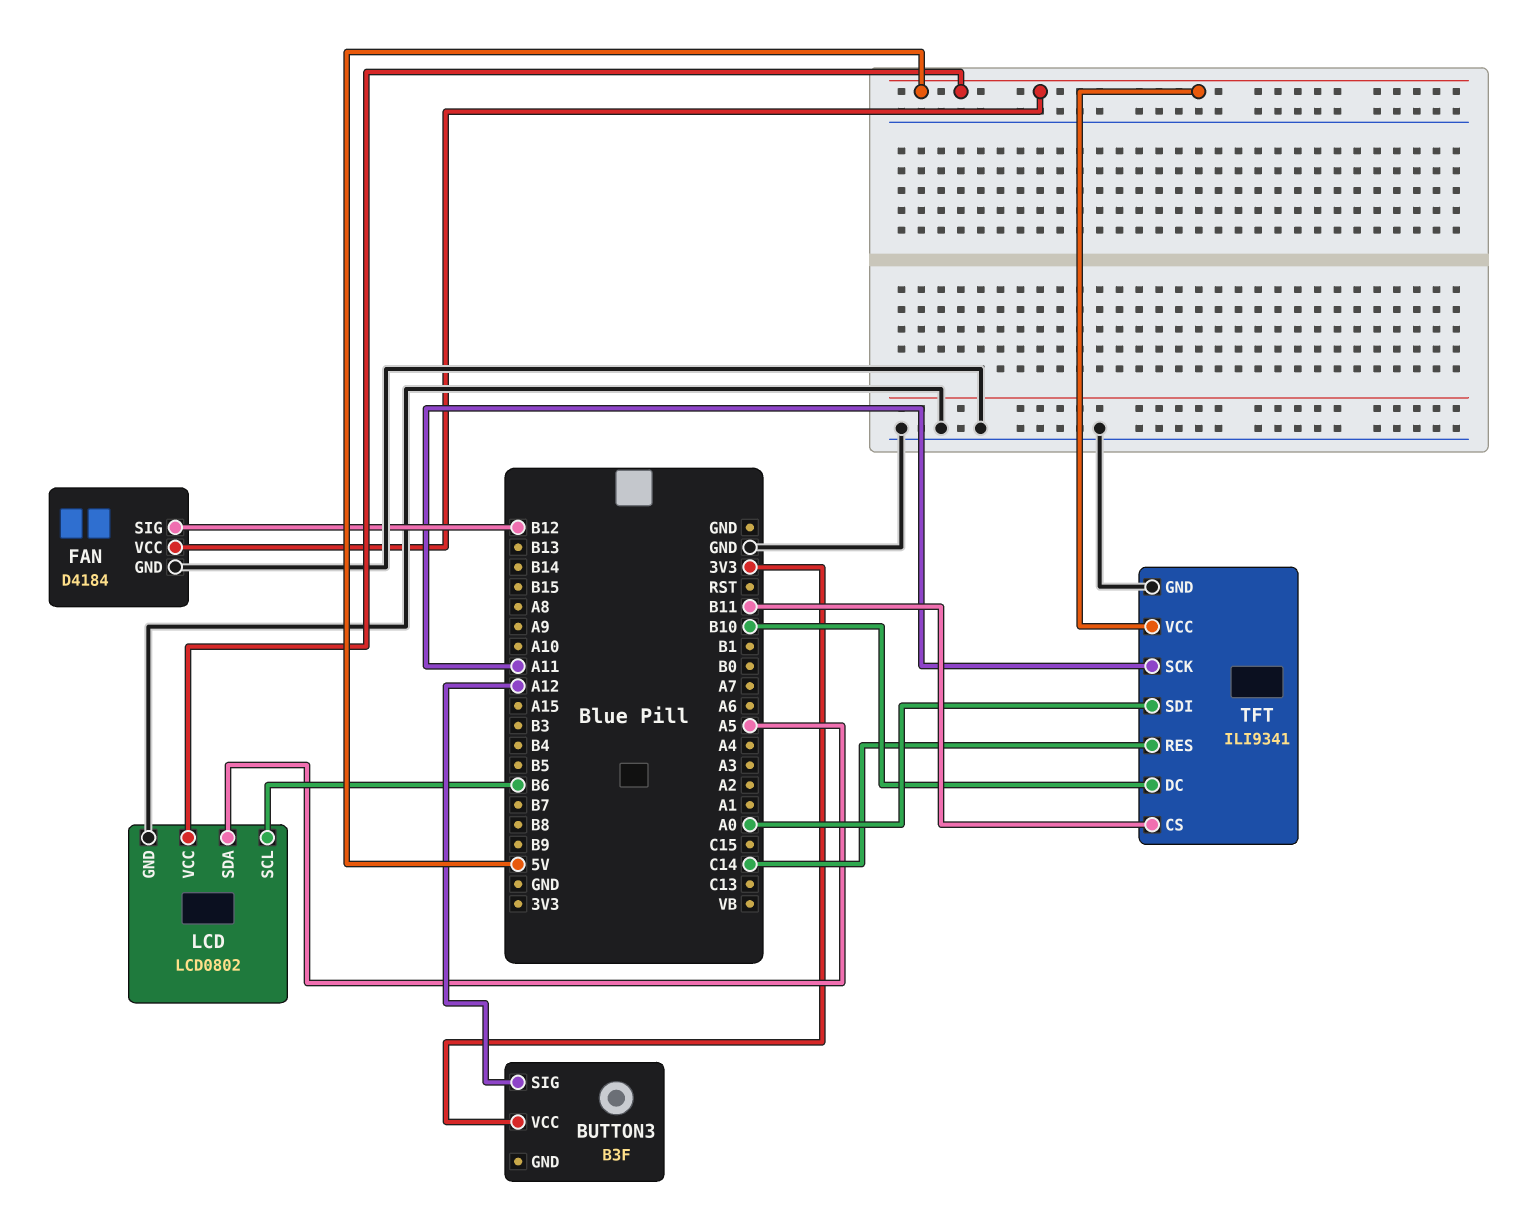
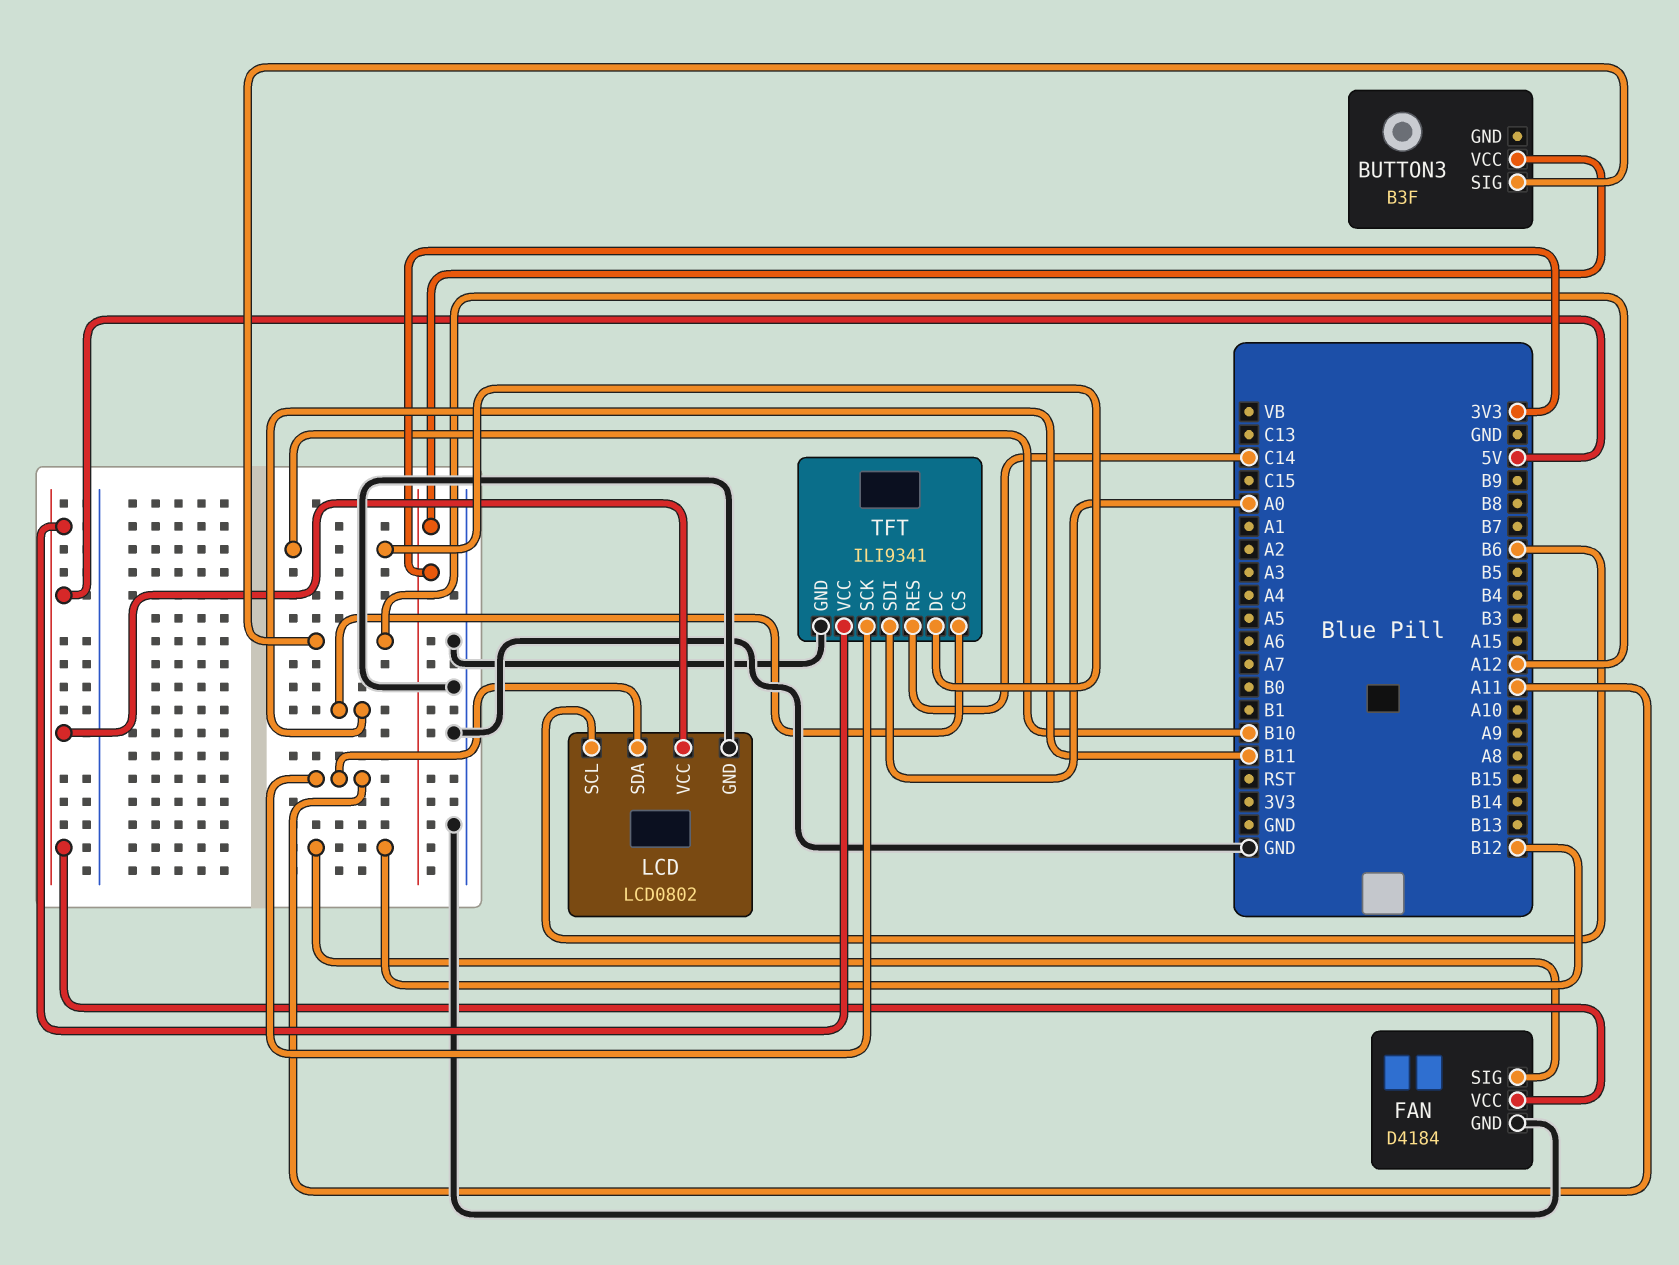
LCD pin SDA: A5 -> A11

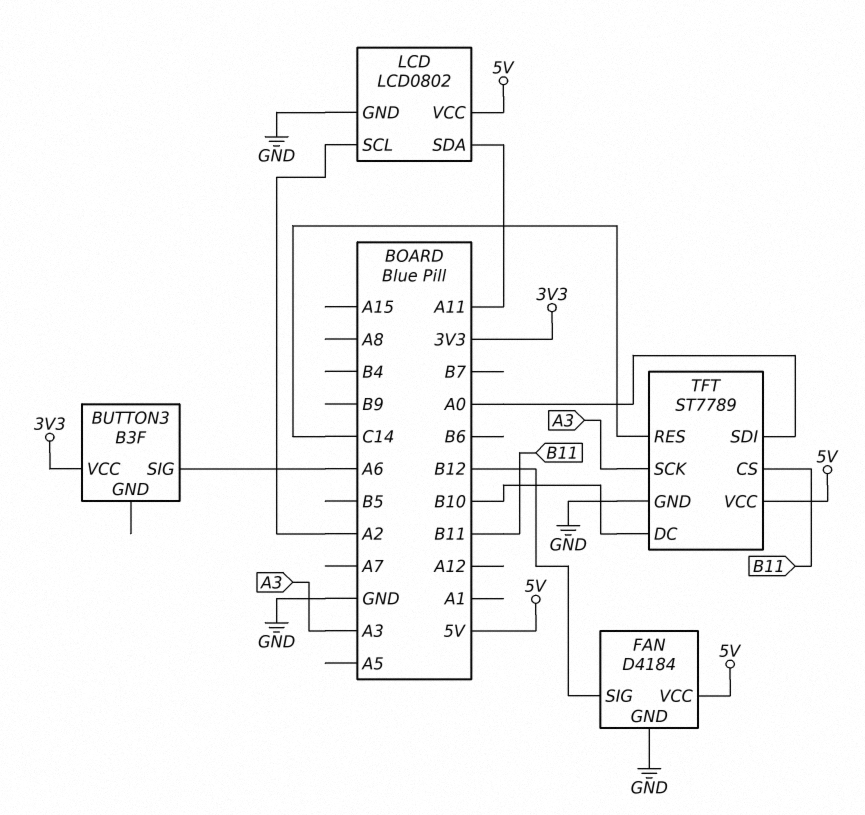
BUTTON3 pin SIG: A12 -> A6
LCD pin SCL: B6 -> A2
TFT: ILI9341 -> ST7789
TFT pin SCK: A11 -> A3

